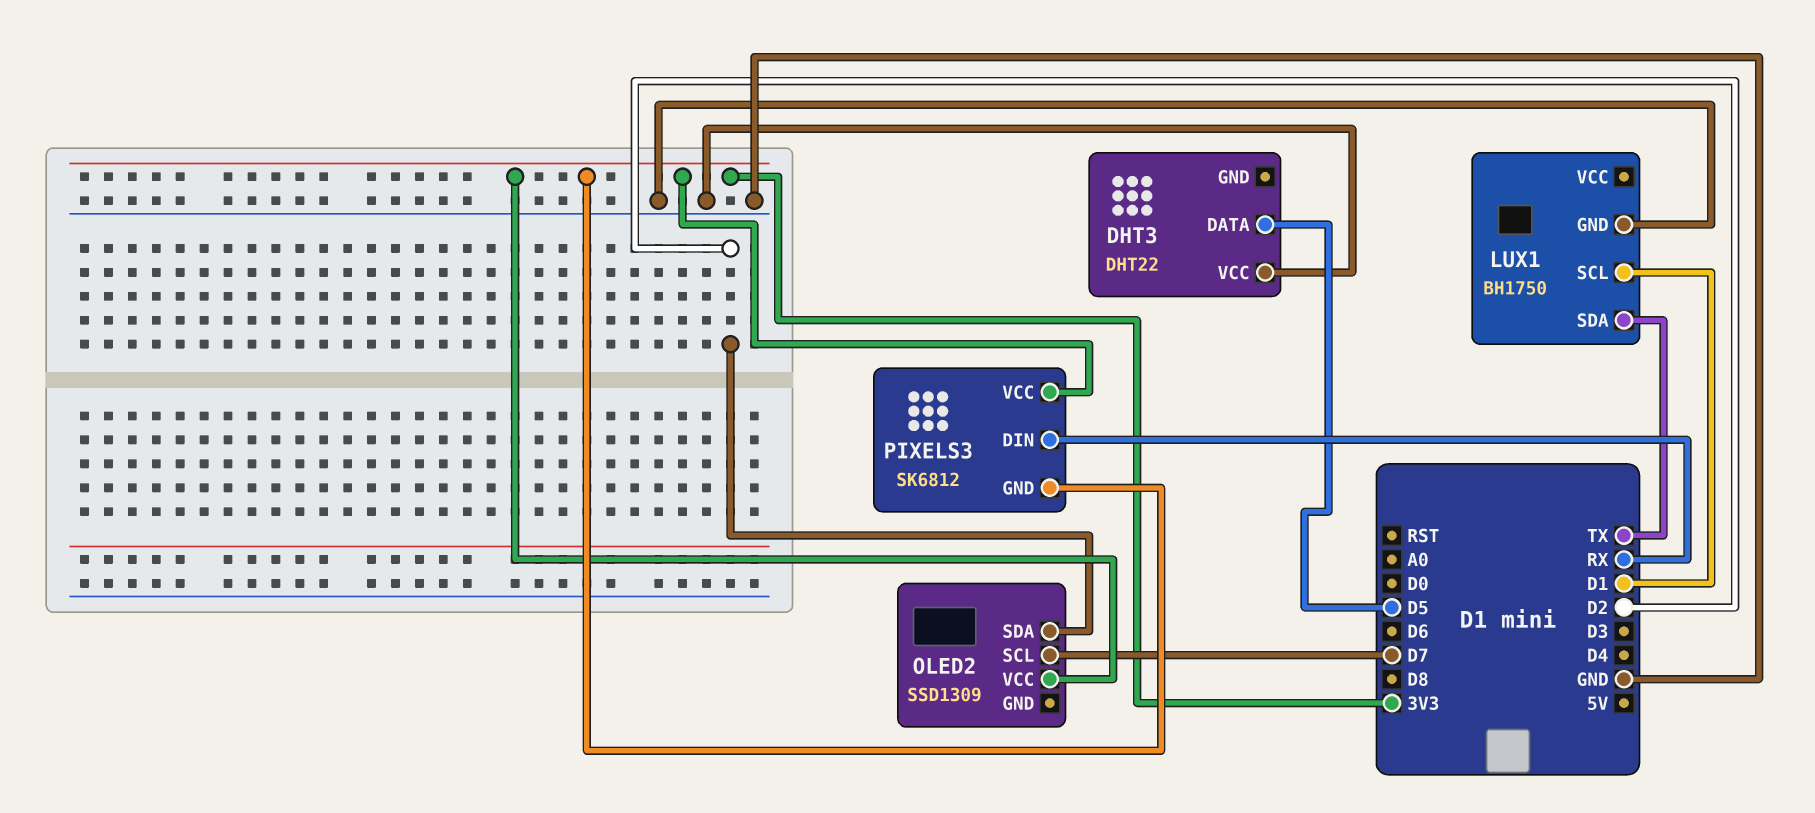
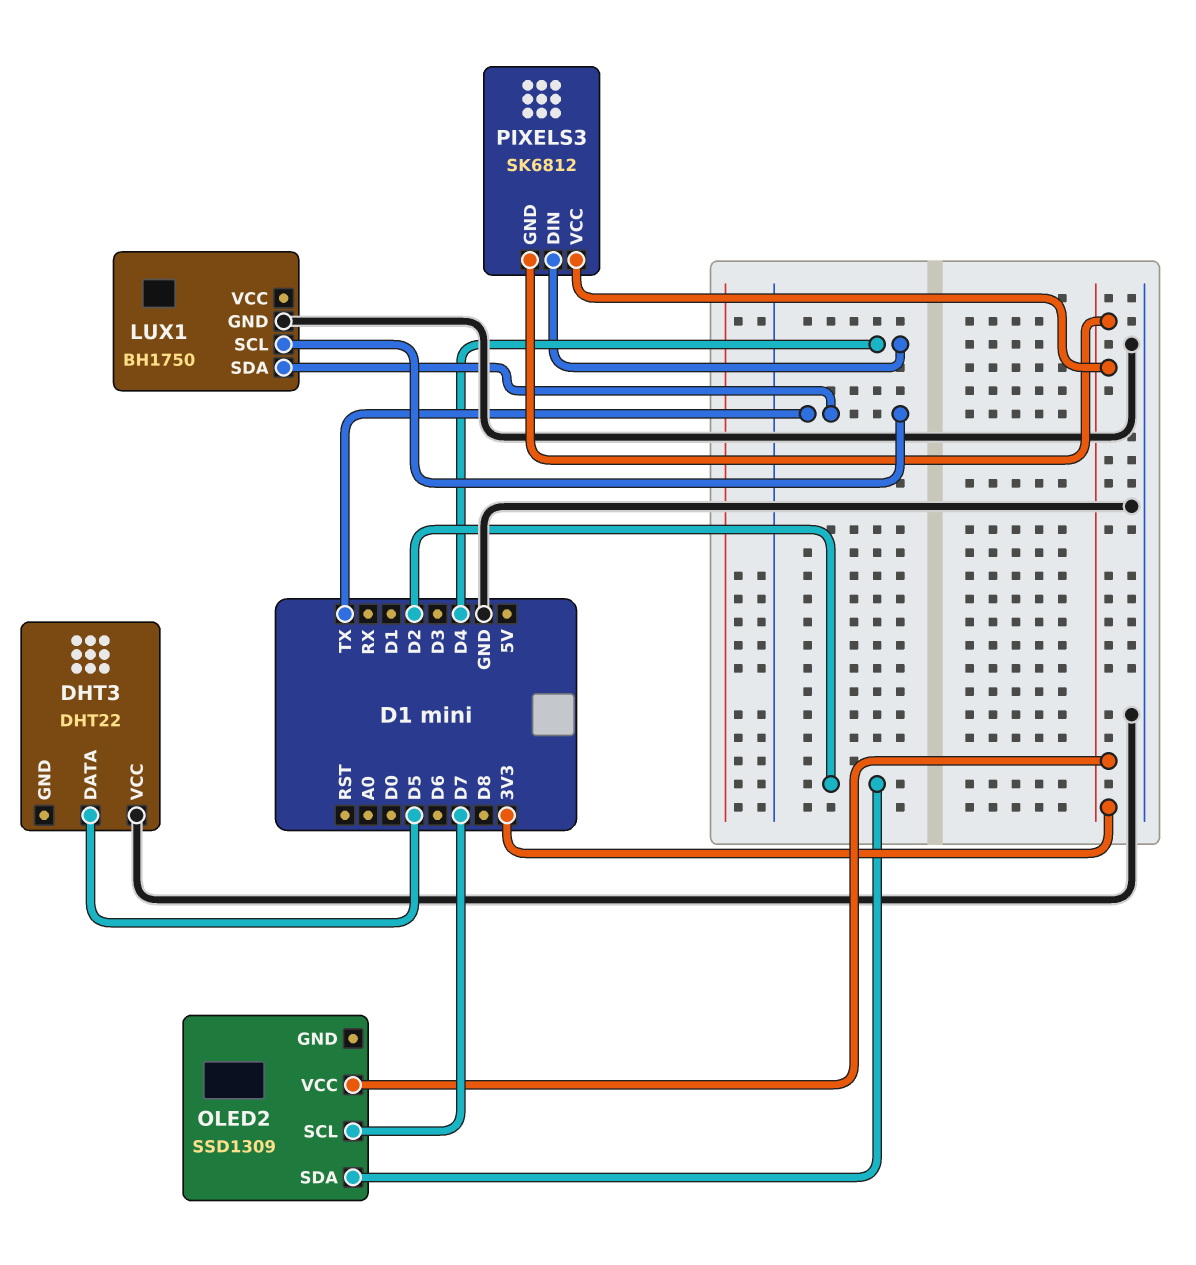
LUX1 pin SCL: D1 -> TX
PIXELS3 pin DIN: RX -> D4

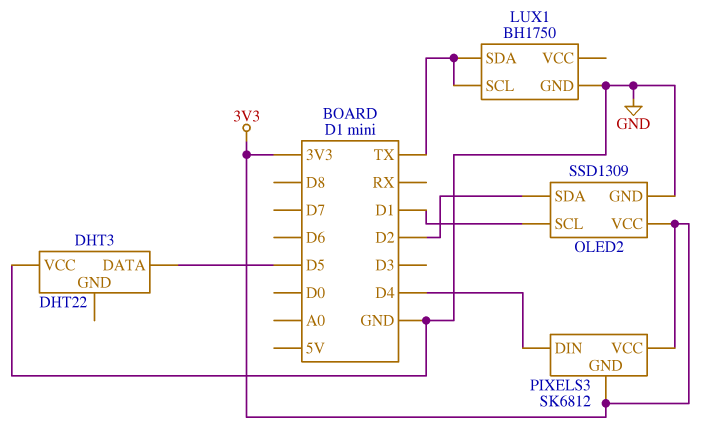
OLED2 pin GND: none -> GND
OLED2 pin SCL: D7 -> D1

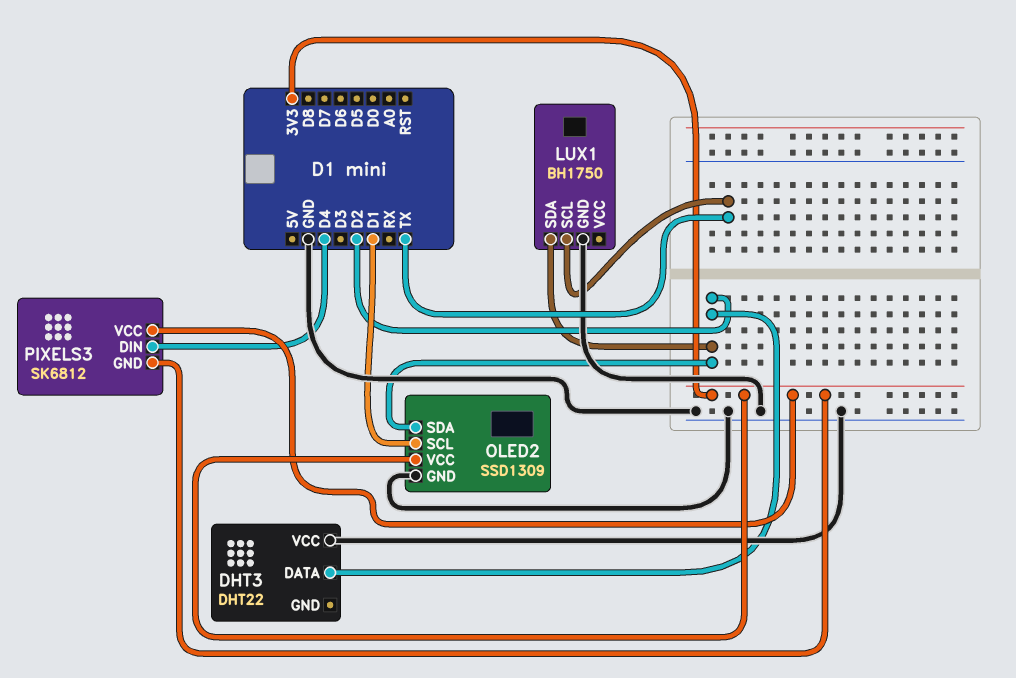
DHT3 pin DATA: D5 -> D2
LUX1 pin SDA: TX -> D2

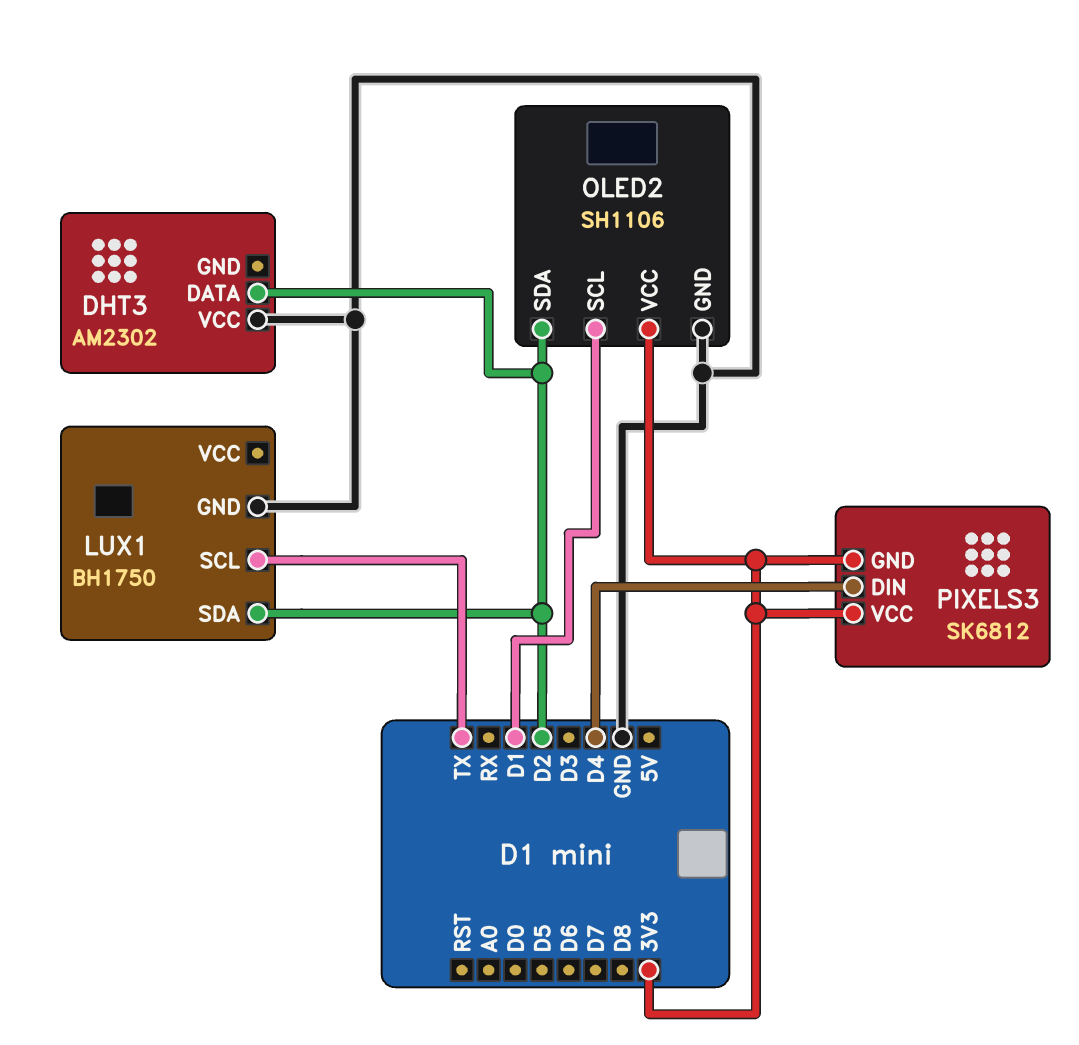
DHT3: DHT22 -> AM2302
OLED2: SSD1309 -> SH1106

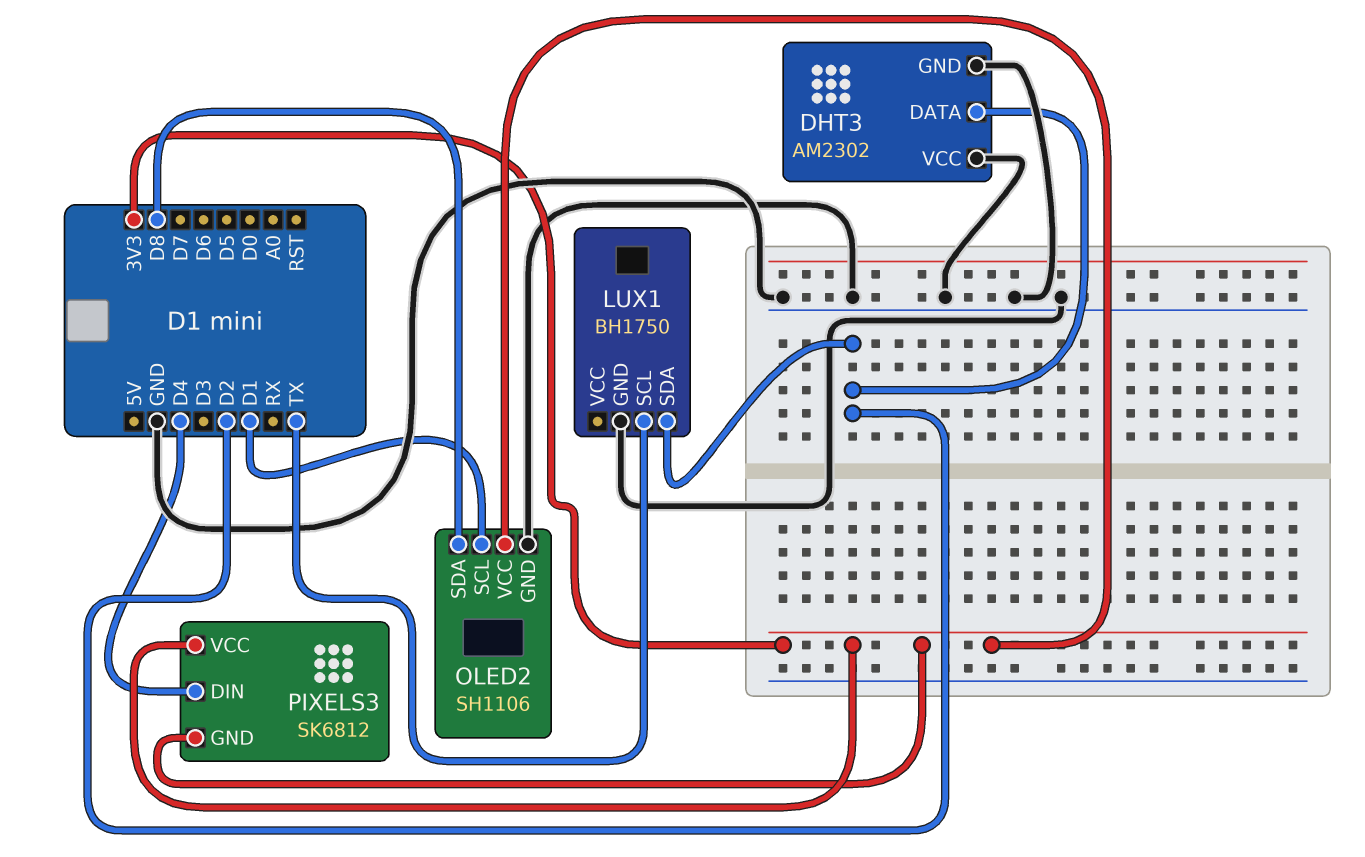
DHT3 pin GND: none -> GND
OLED2 pin SDA: D2 -> D8

